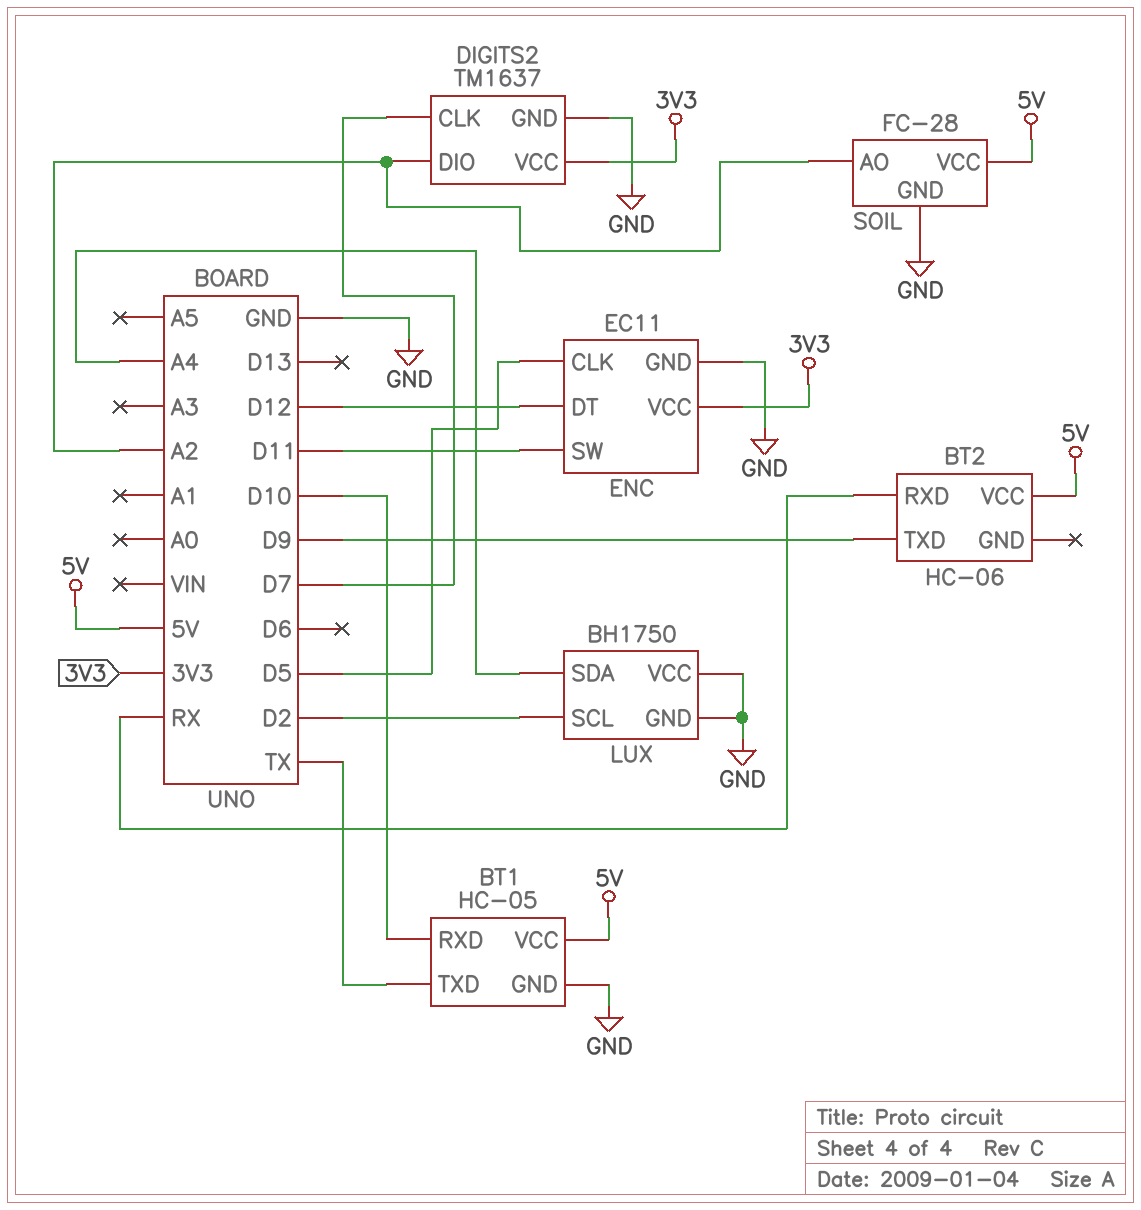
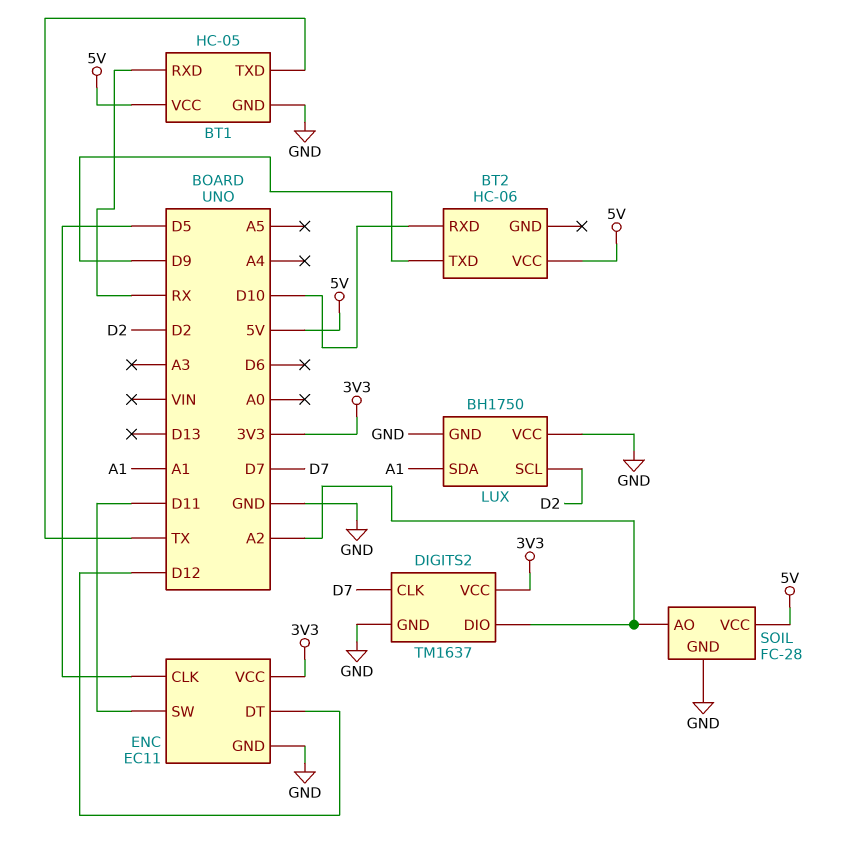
BT1 pin RXD: D10 -> RX
BT2 pin RXD: RX -> D10
LUX pin SDA: A4 -> A1

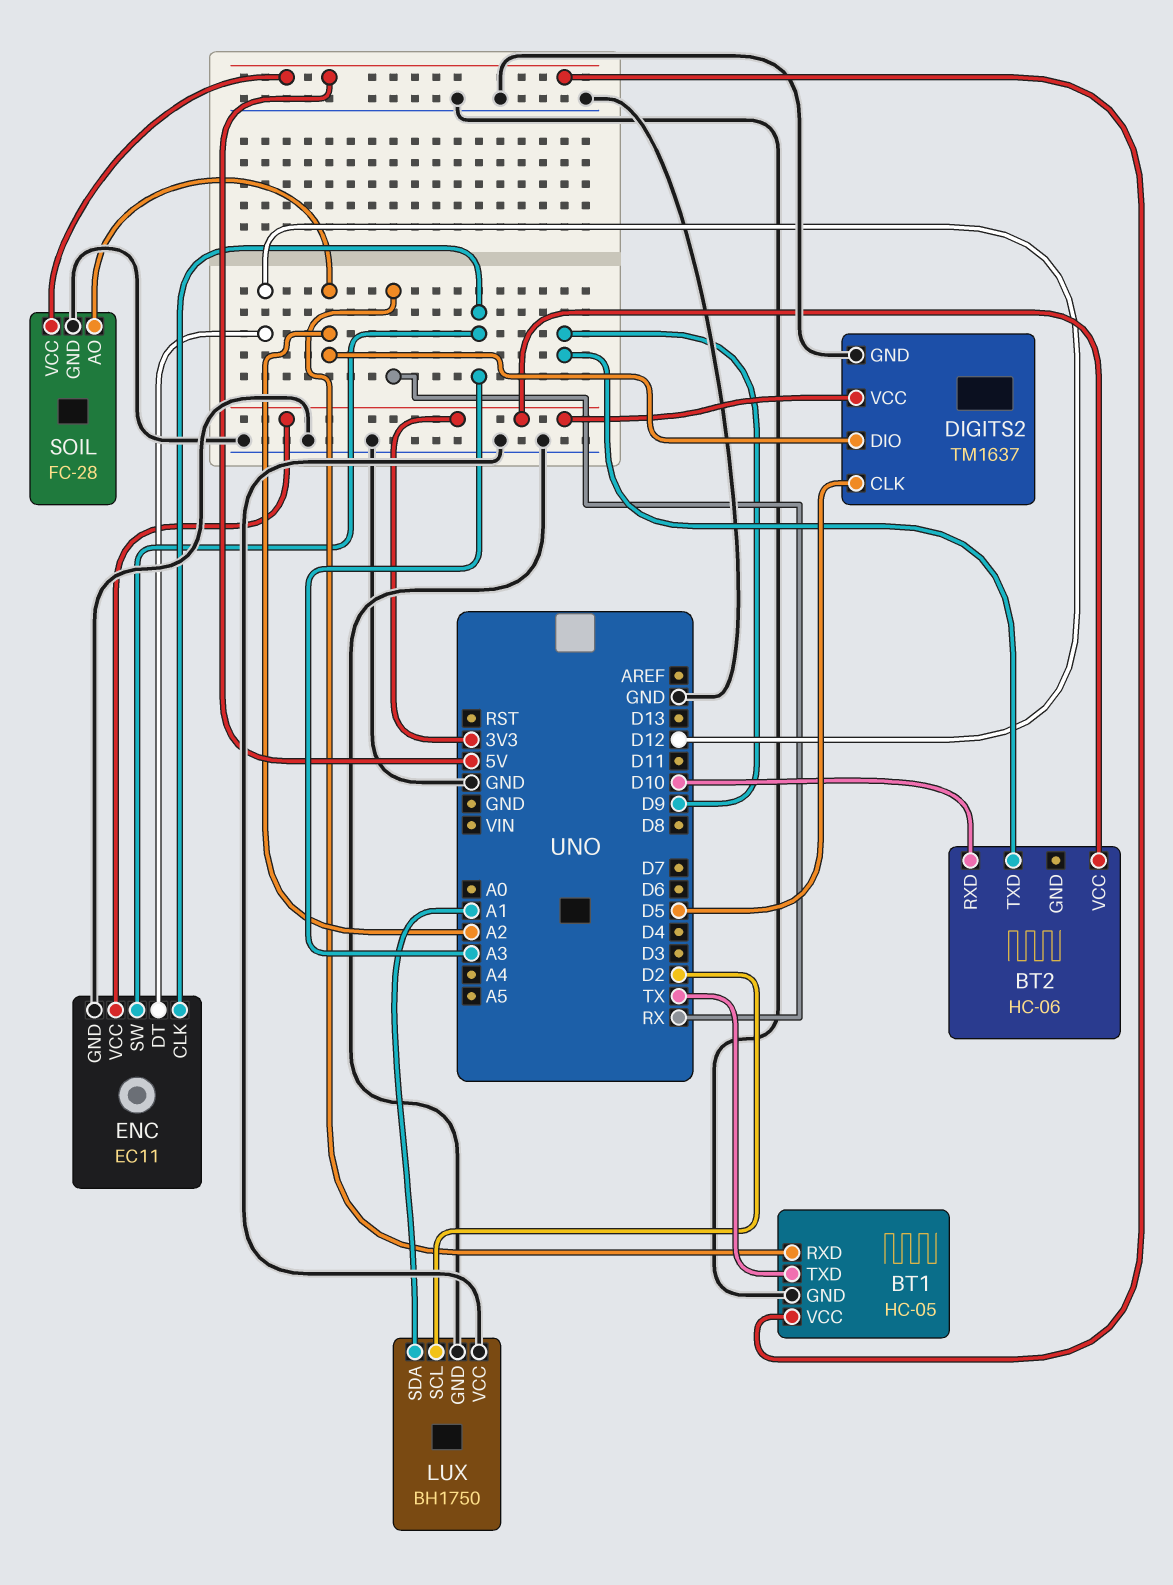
BT2 pin VCC: 5V -> 3V3
DIGITS2 pin CLK: D7 -> D5
ENC pin CLK: D5 -> A3
ENC pin SW: D11 -> A3

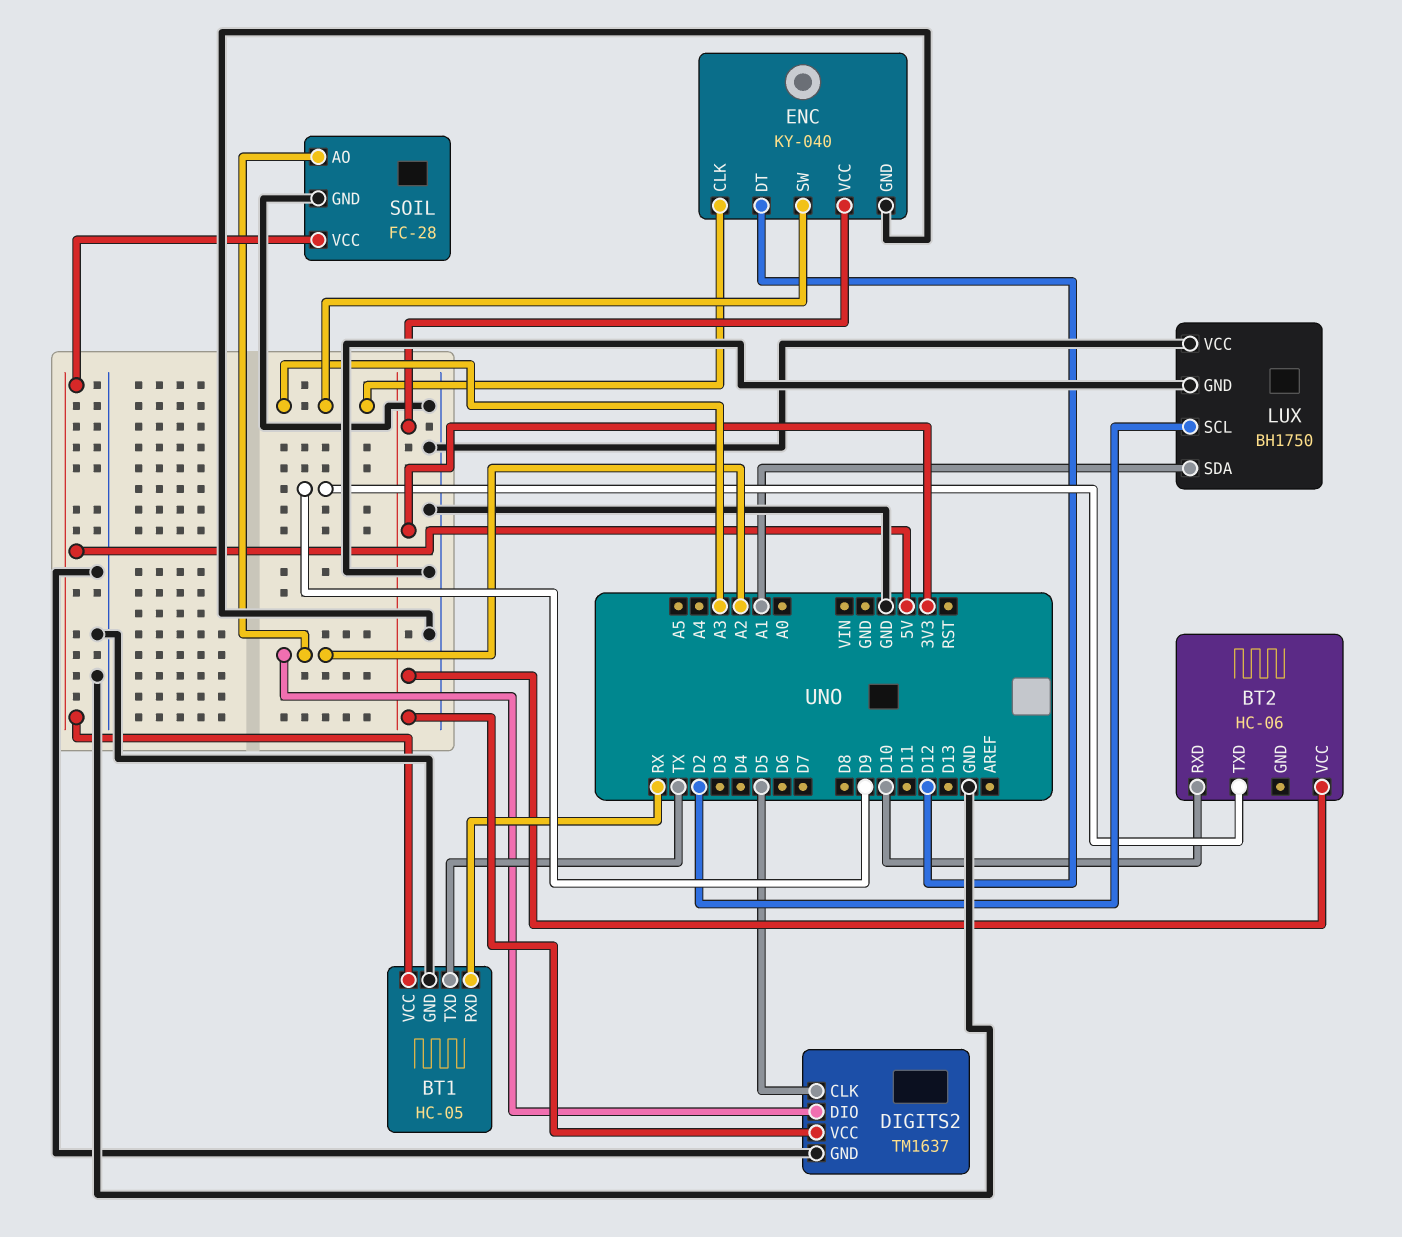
ENC: EC11 -> KY-040

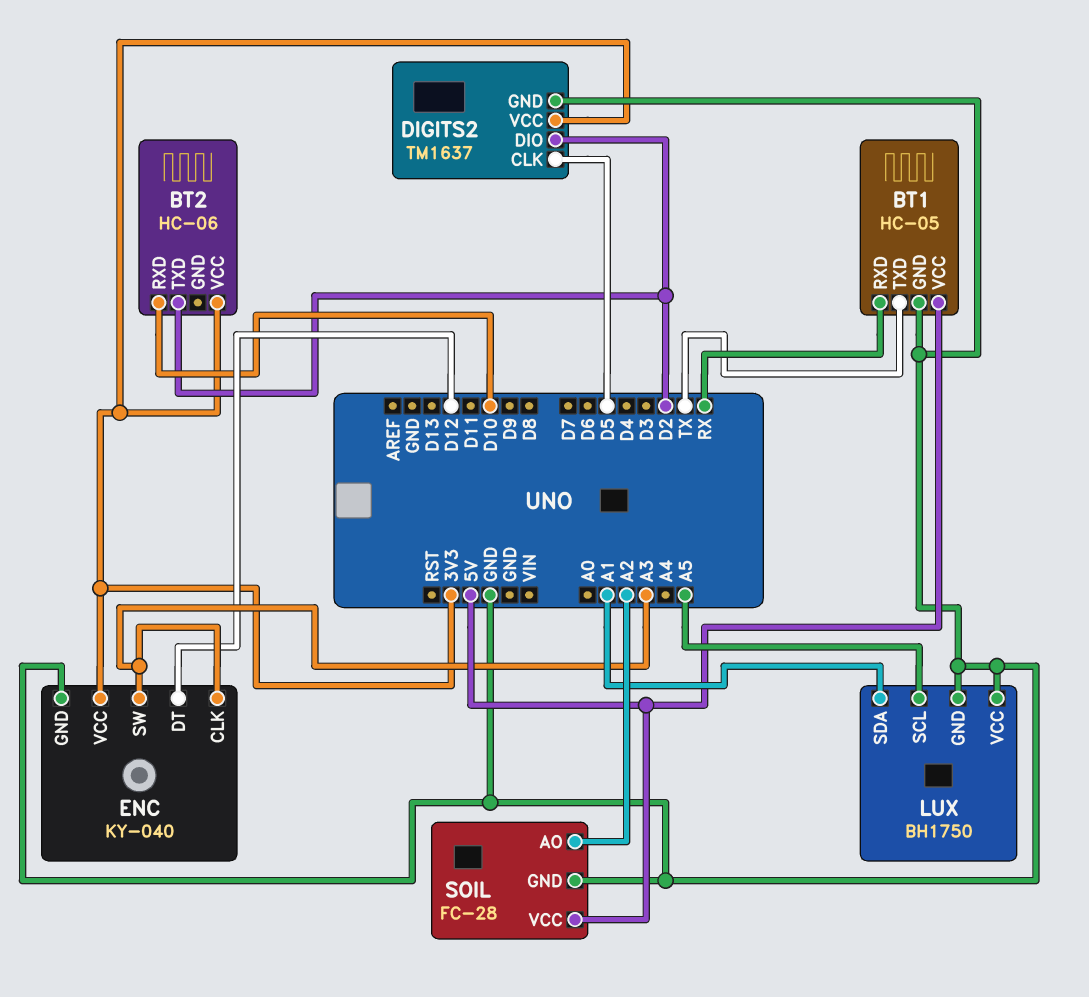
BT2 pin TXD: D9 -> D2
DIGITS2 pin DIO: A2 -> D2
LUX pin SCL: D2 -> A5

